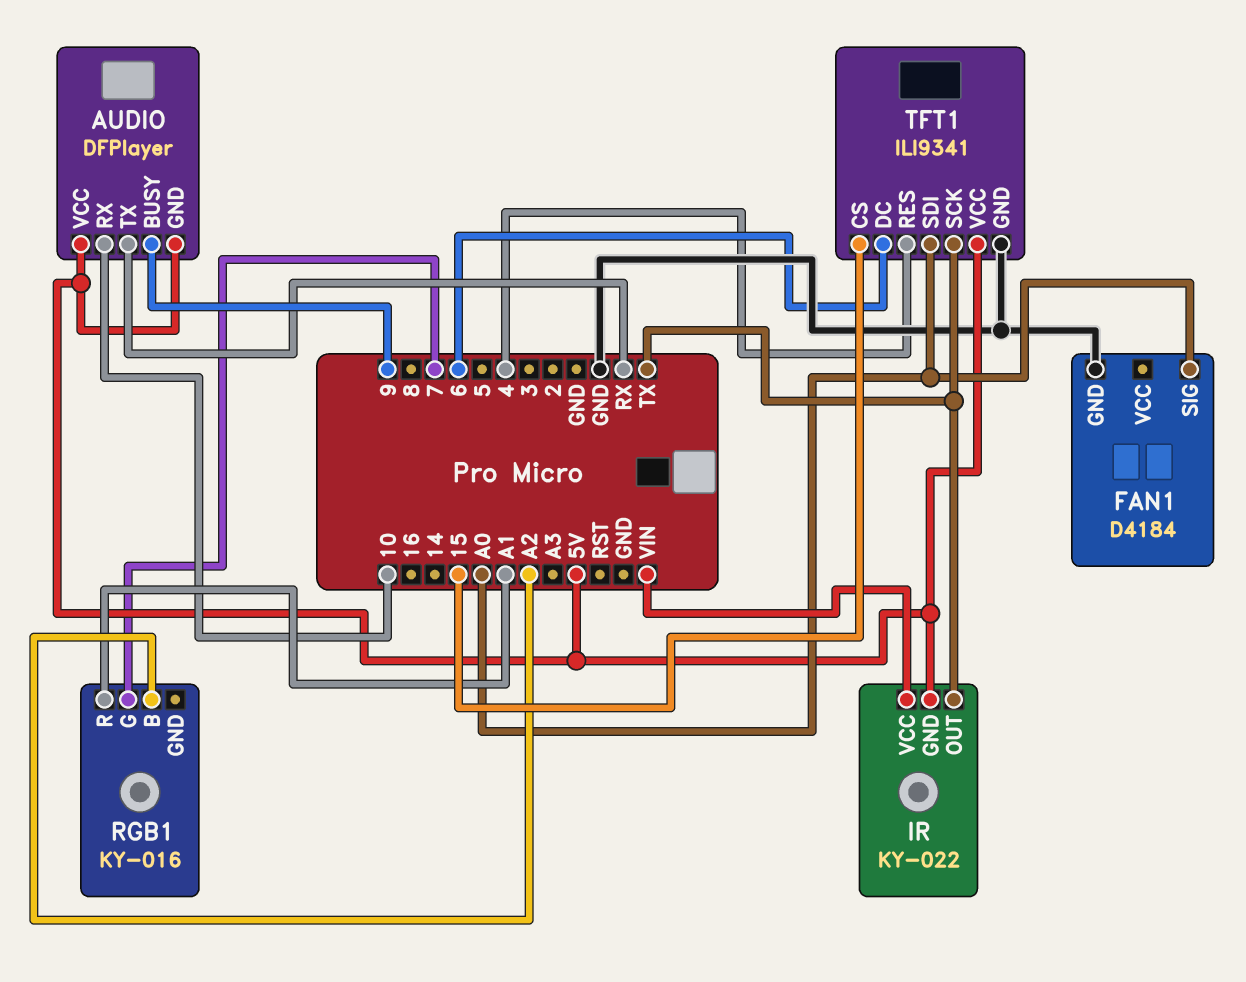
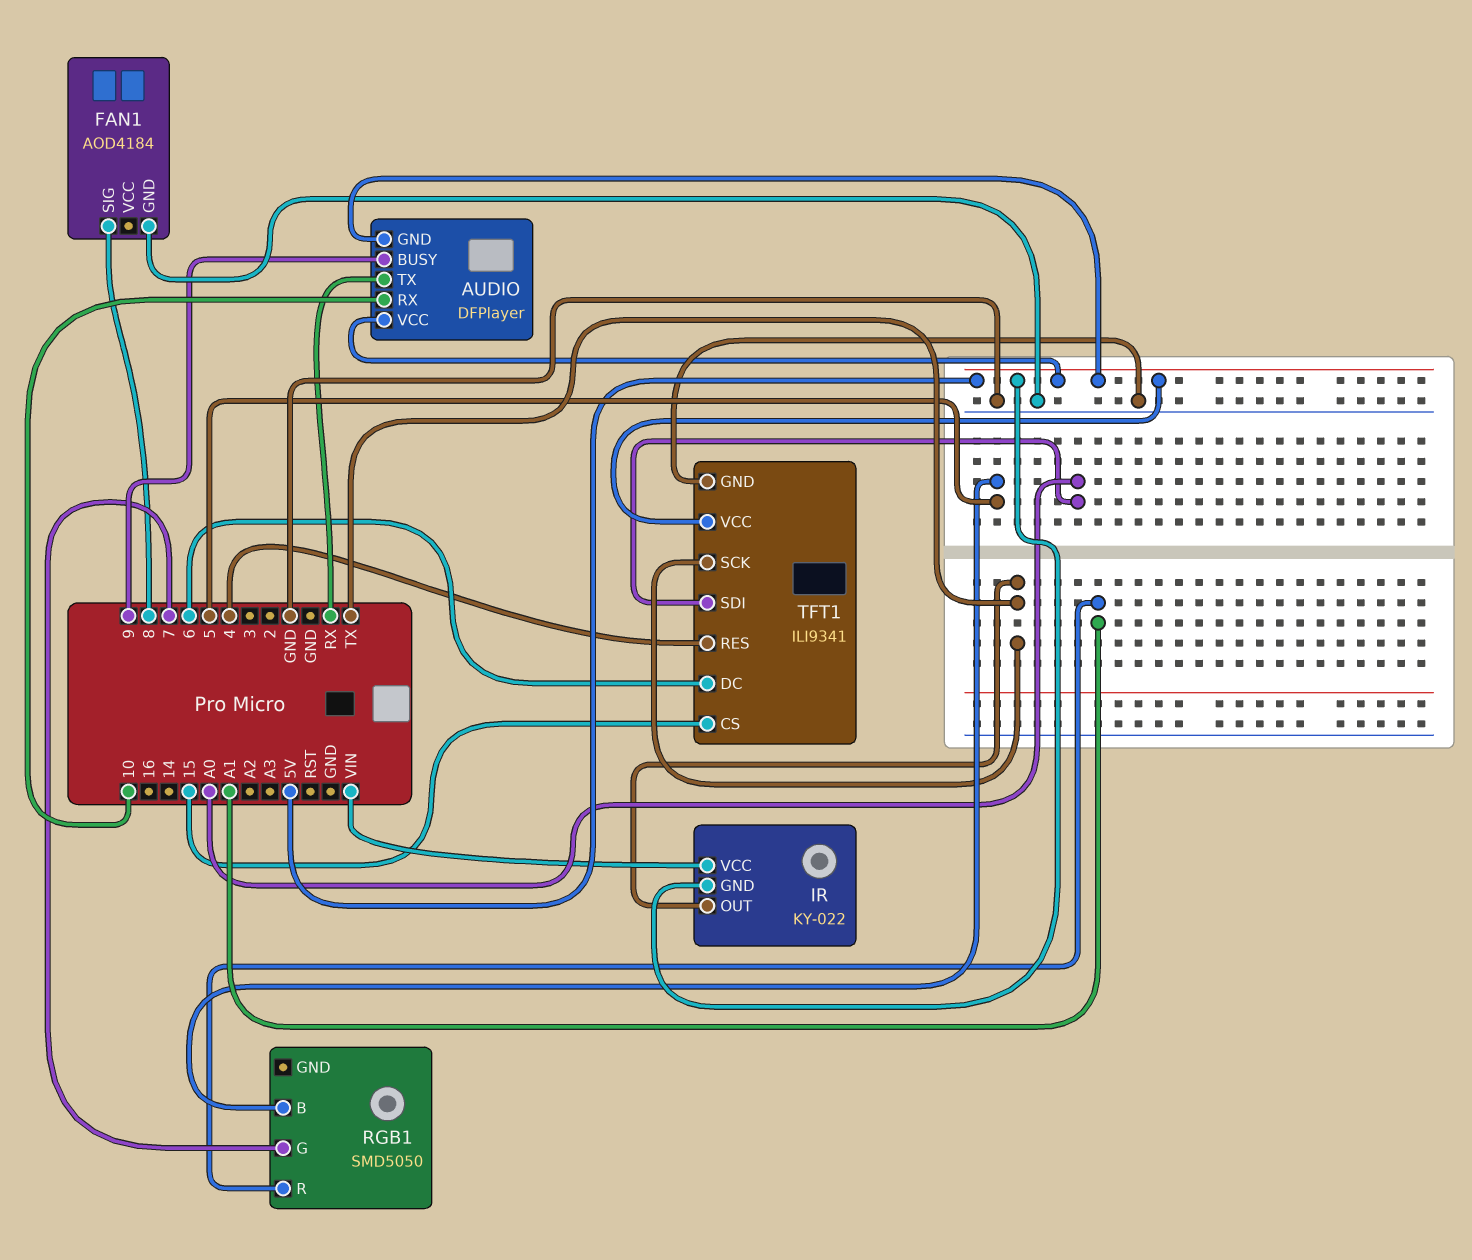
FAN1: D4184 -> AOD4184
FAN1 pin SIG: A0 -> 8
RGB1: KY-016 -> SMD5050
RGB1 pin B: A2 -> 5

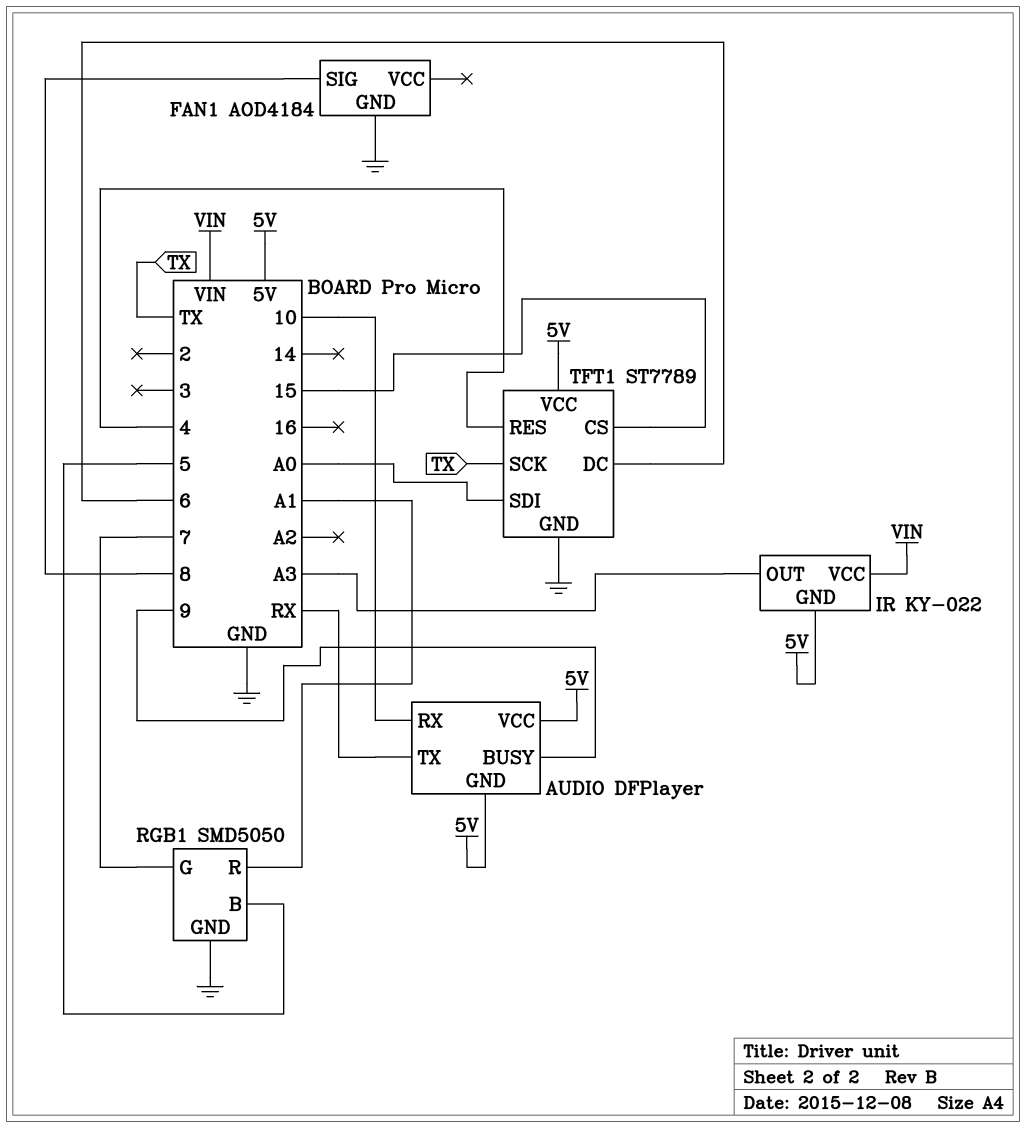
IR pin OUT: TX -> A3
RGB1 pin GND: none -> GND
TFT1: ILI9341 -> ST7789

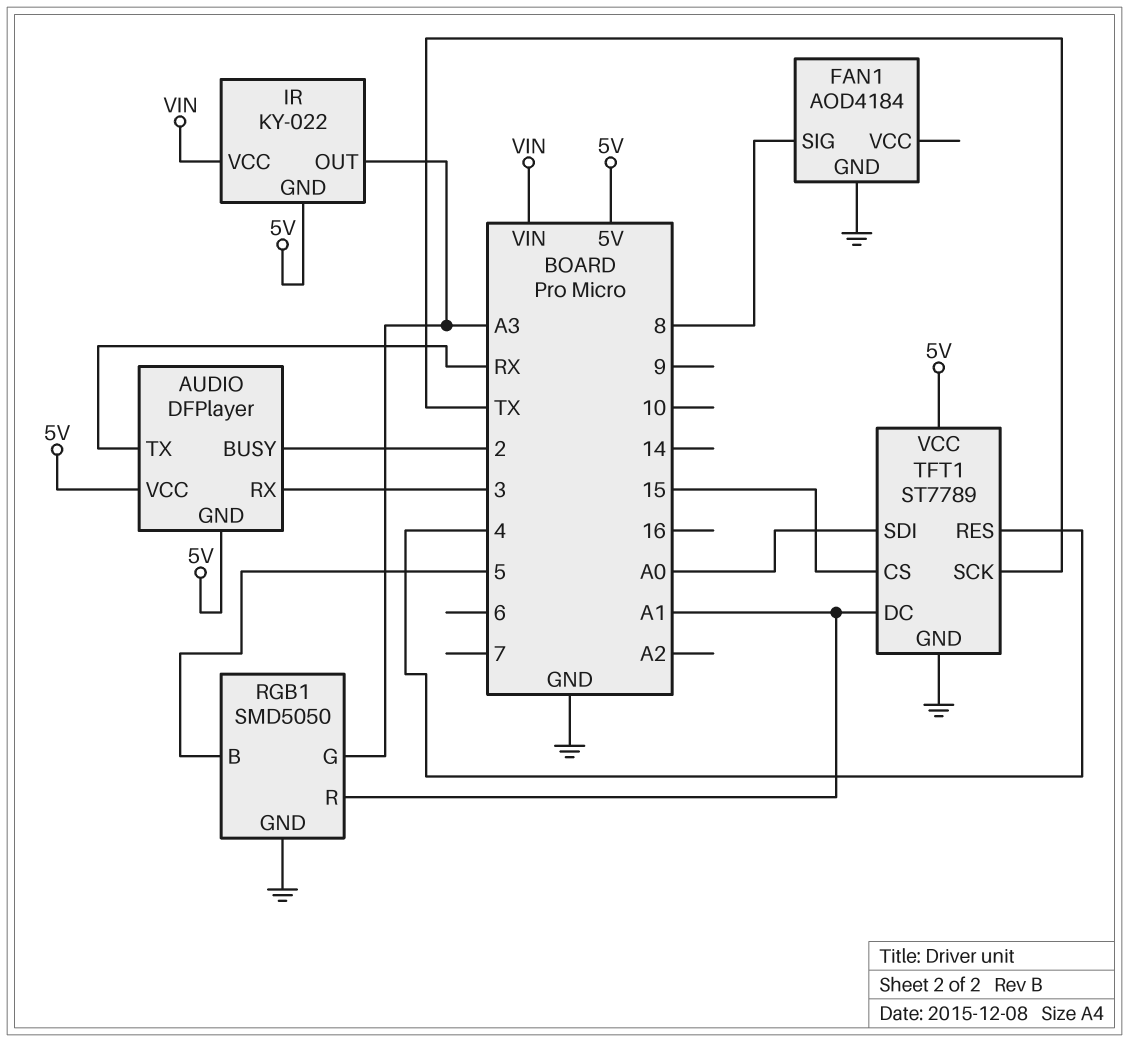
AUDIO pin BUSY: 9 -> 2
AUDIO pin RX: 10 -> 3
RGB1 pin G: 7 -> A3
TFT1 pin DC: 6 -> A1

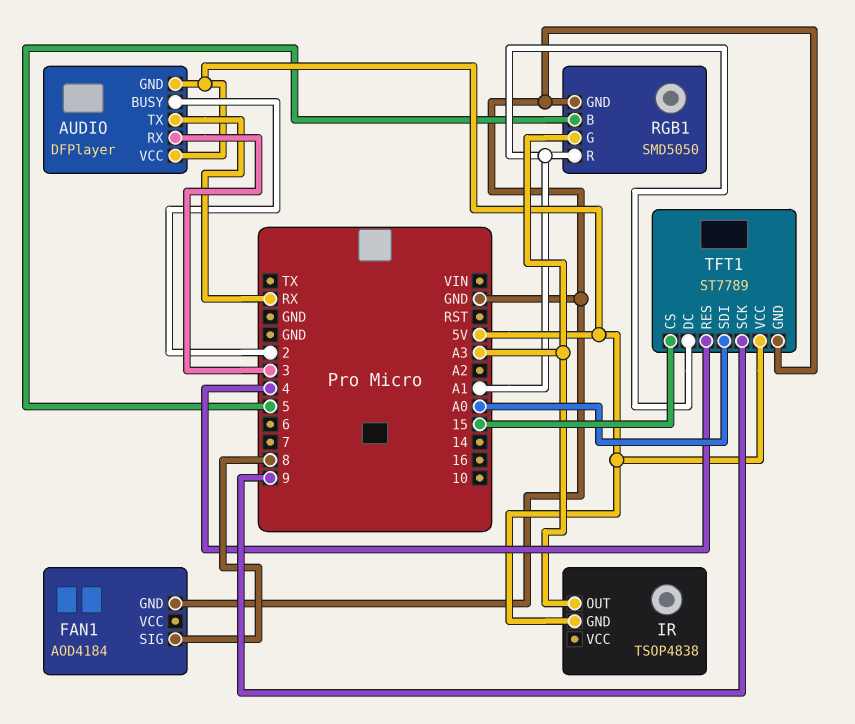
IR: KY-022 -> TSOP4838
IR pin VCC: VIN -> none
TFT1 pin SCK: TX -> 9

